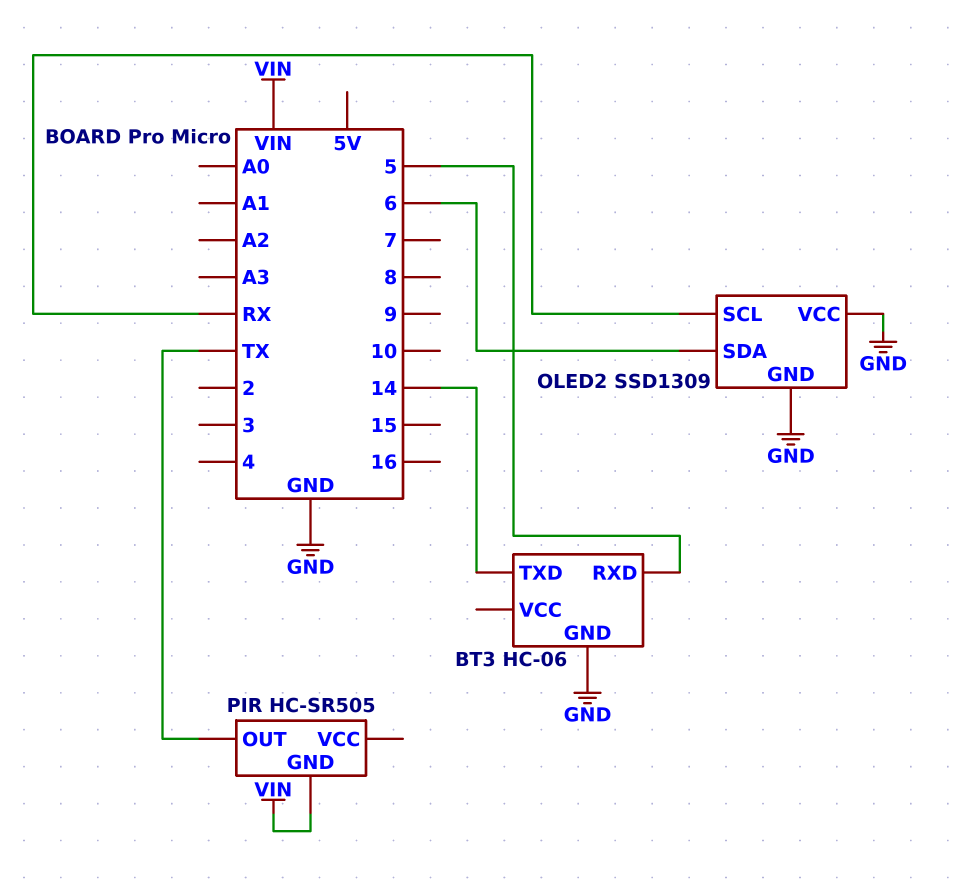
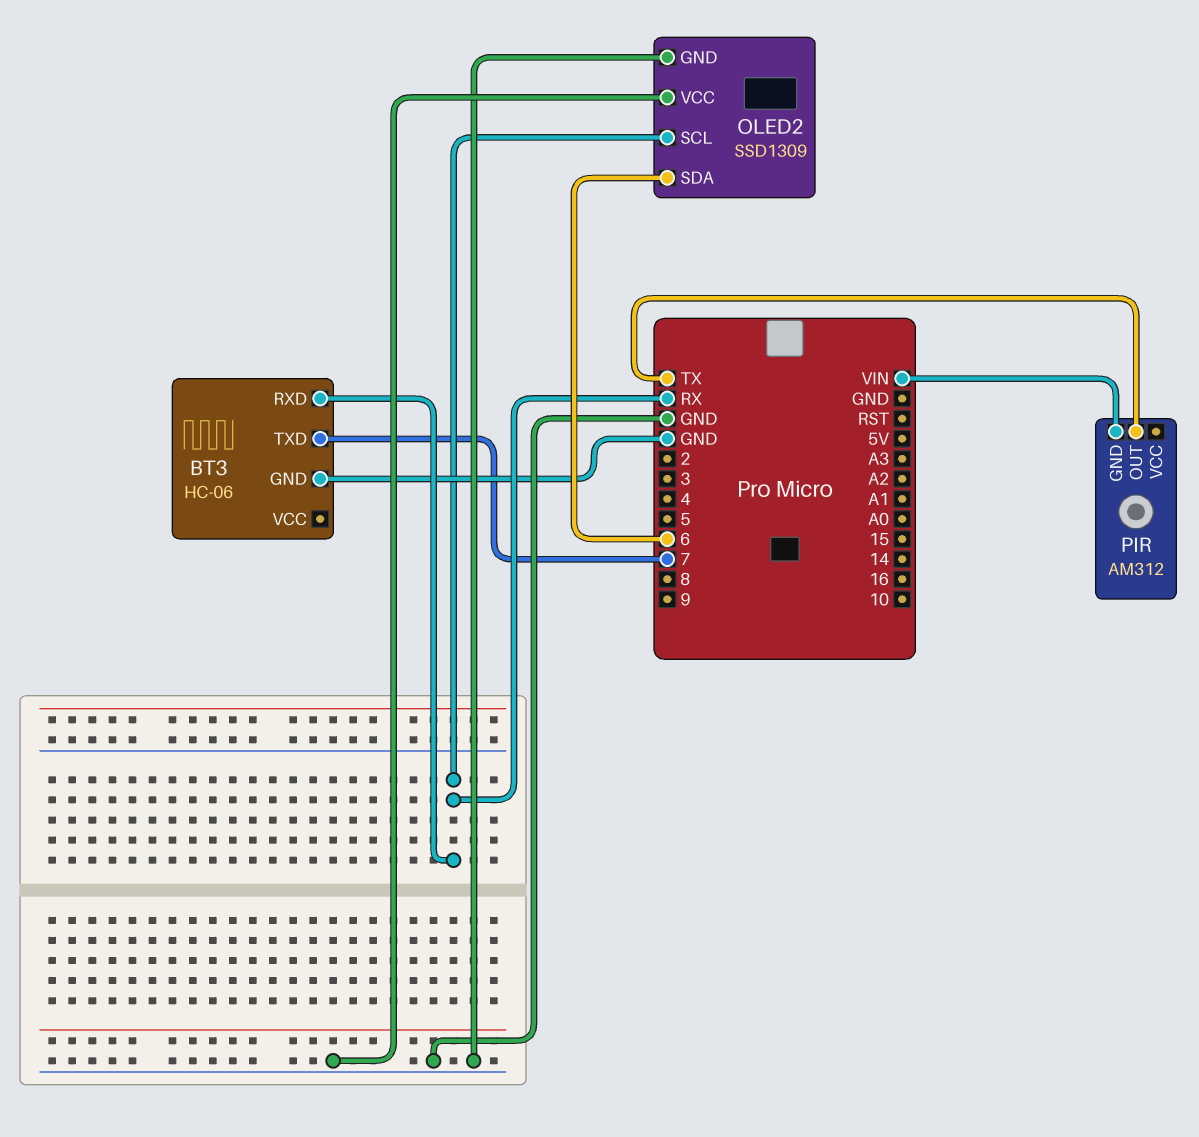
BT3 pin RXD: 5 -> RX
BT3 pin TXD: 14 -> 7
PIR: HC-SR505 -> AM312

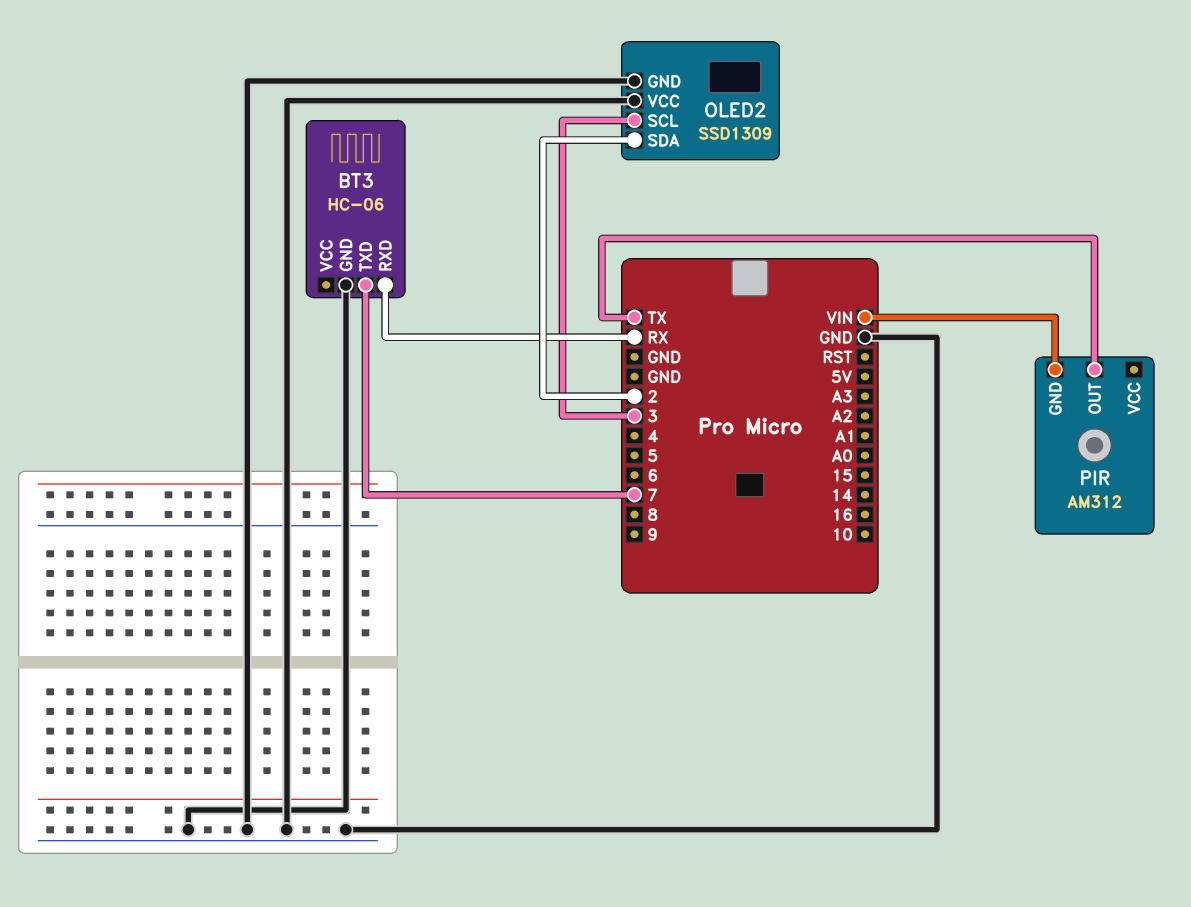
OLED2 pin SCL: RX -> 3
OLED2 pin SDA: 6 -> 2

